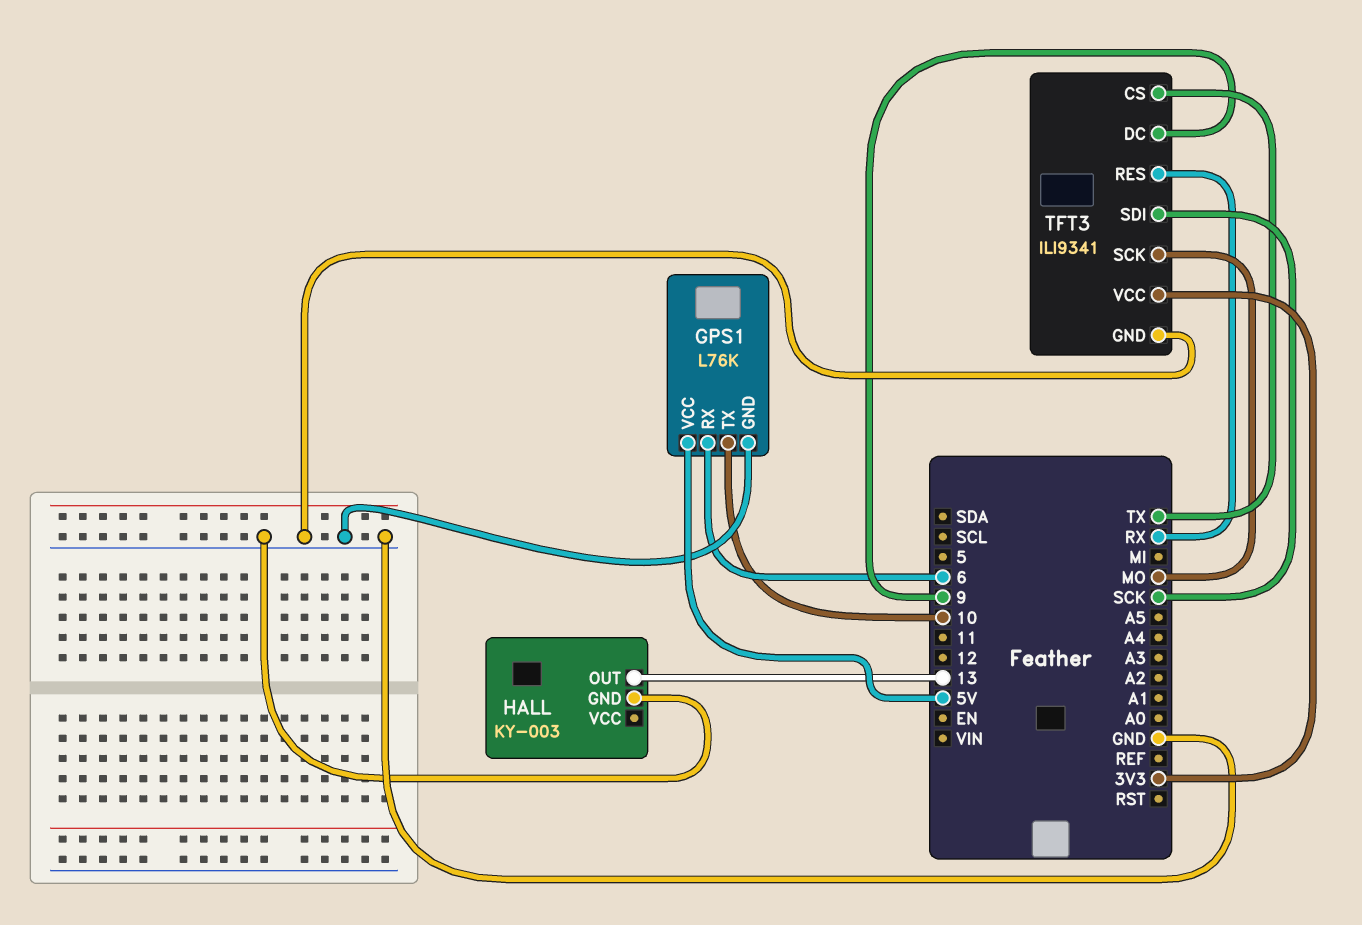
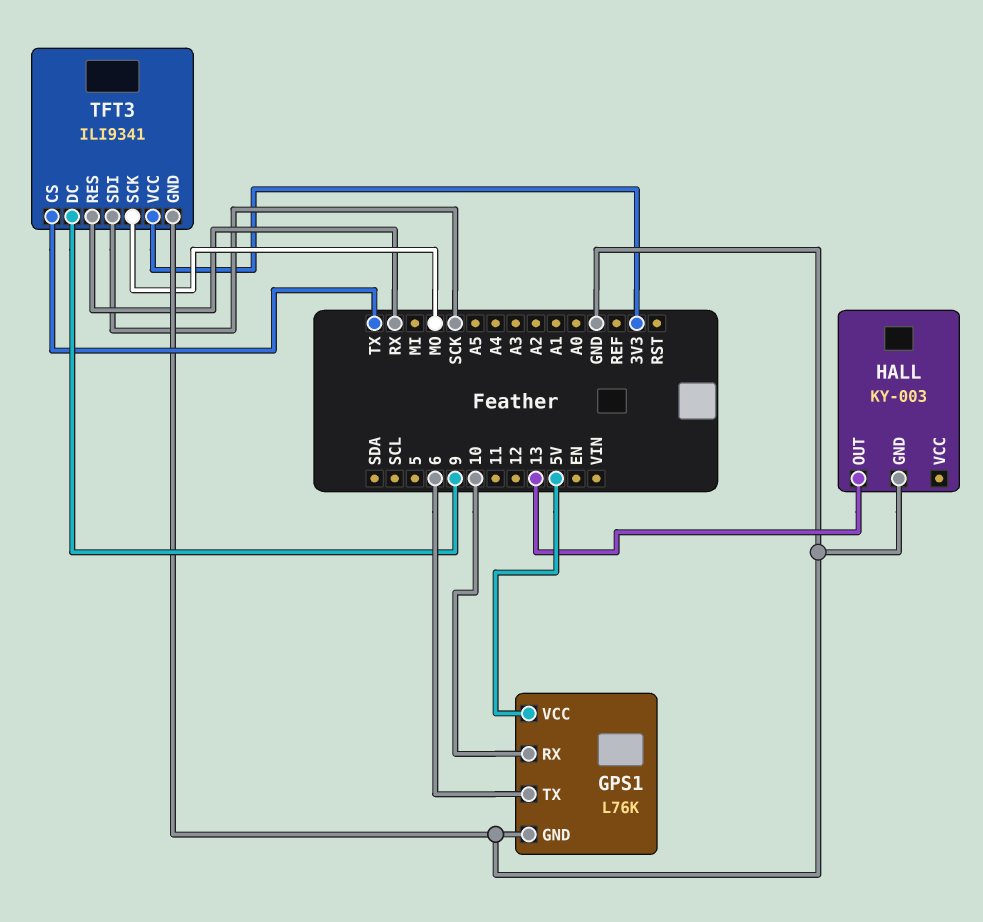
GPS1 pin RX: 6 -> 10
GPS1 pin TX: 10 -> 6

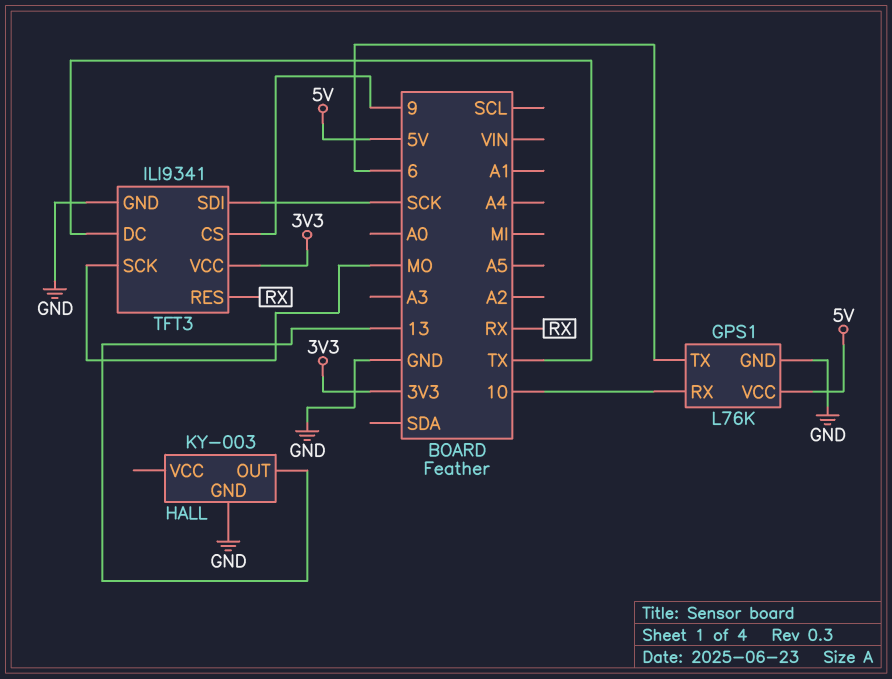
TFT3 pin CS: TX -> 9
TFT3 pin DC: 9 -> TX

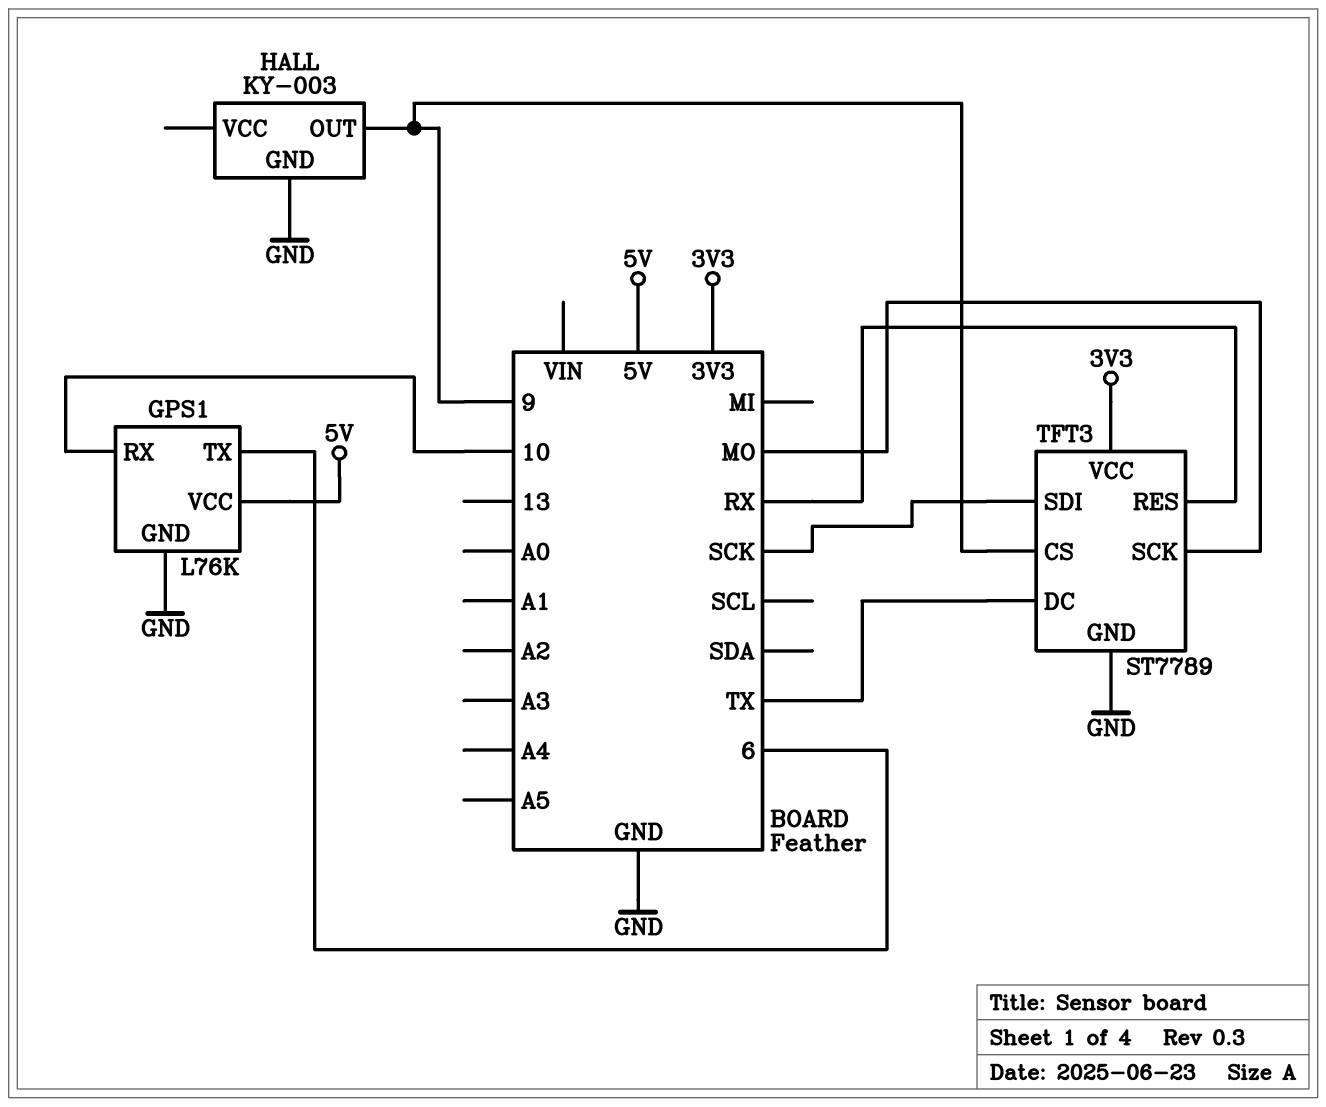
HALL pin OUT: 13 -> 9
TFT3: ILI9341 -> ST7789

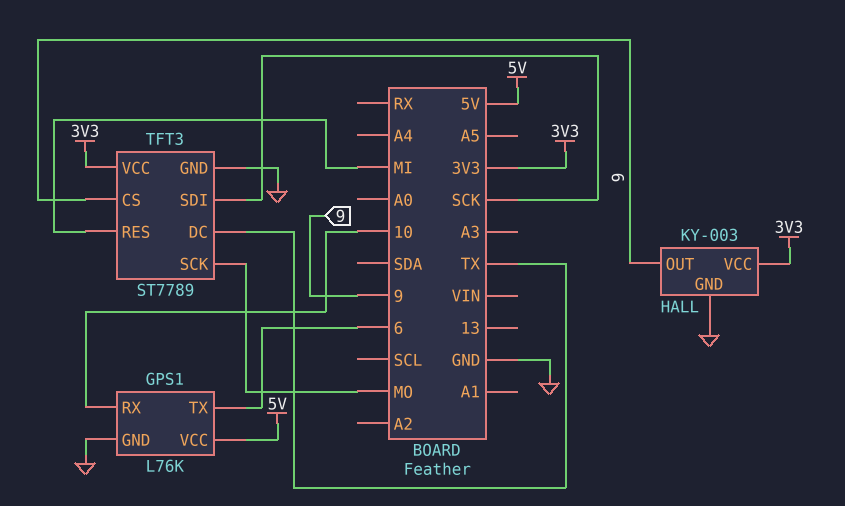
HALL pin VCC: none -> 3V3
TFT3 pin RES: RX -> MI

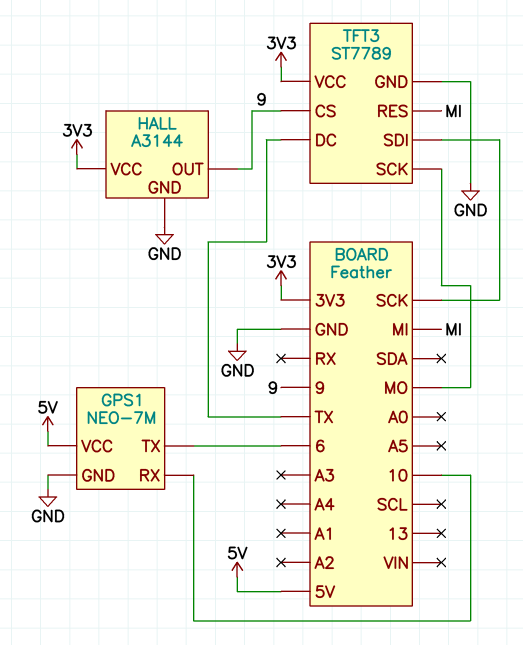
GPS1: L76K -> NEO-7M
HALL: KY-003 -> A3144

